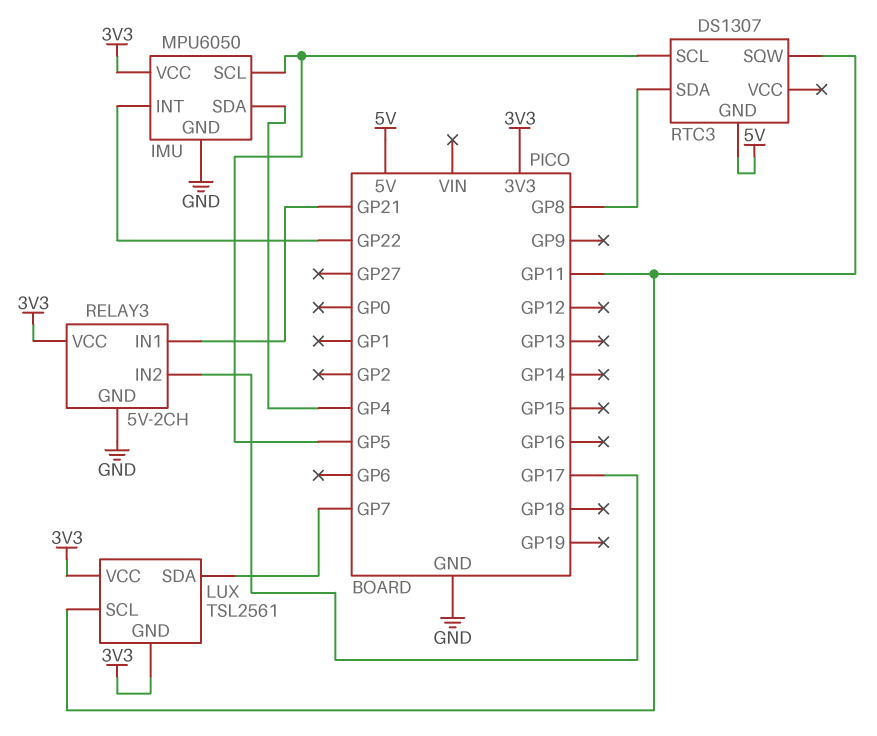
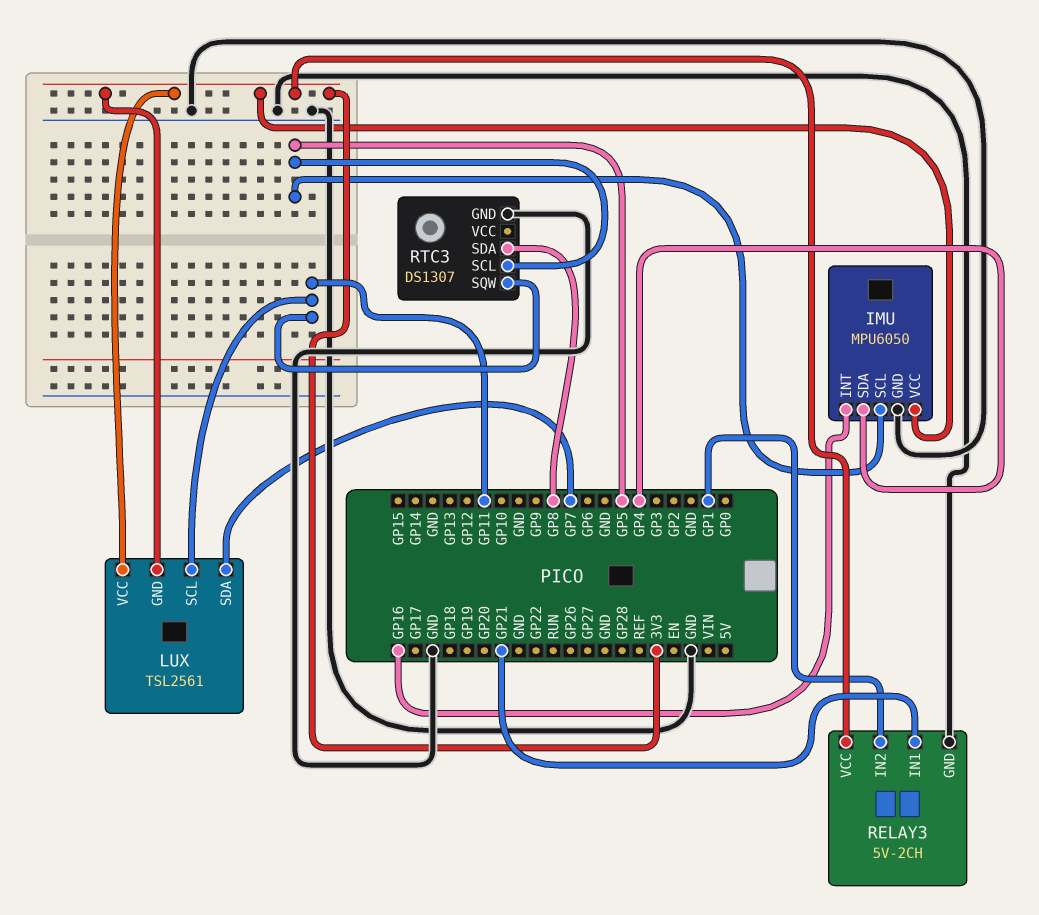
IMU pin INT: GP22 -> GP16
RELAY3 pin IN2: GP17 -> GP1
RTC3 pin GND: 5V -> GND

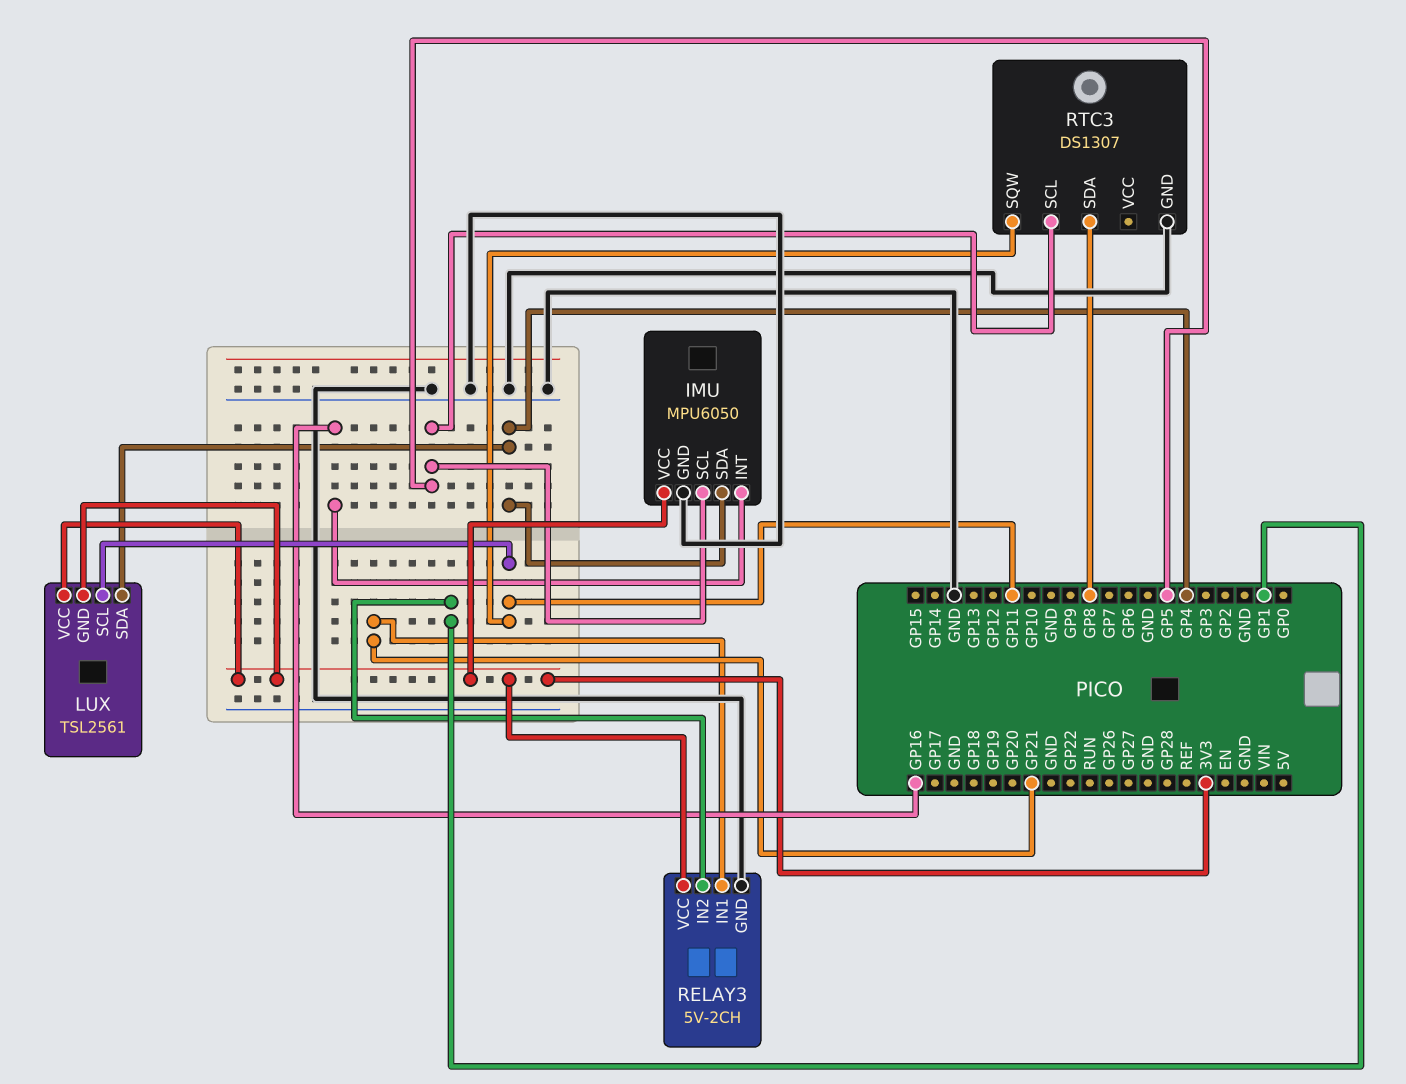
LUX pin SDA: GP7 -> GP4

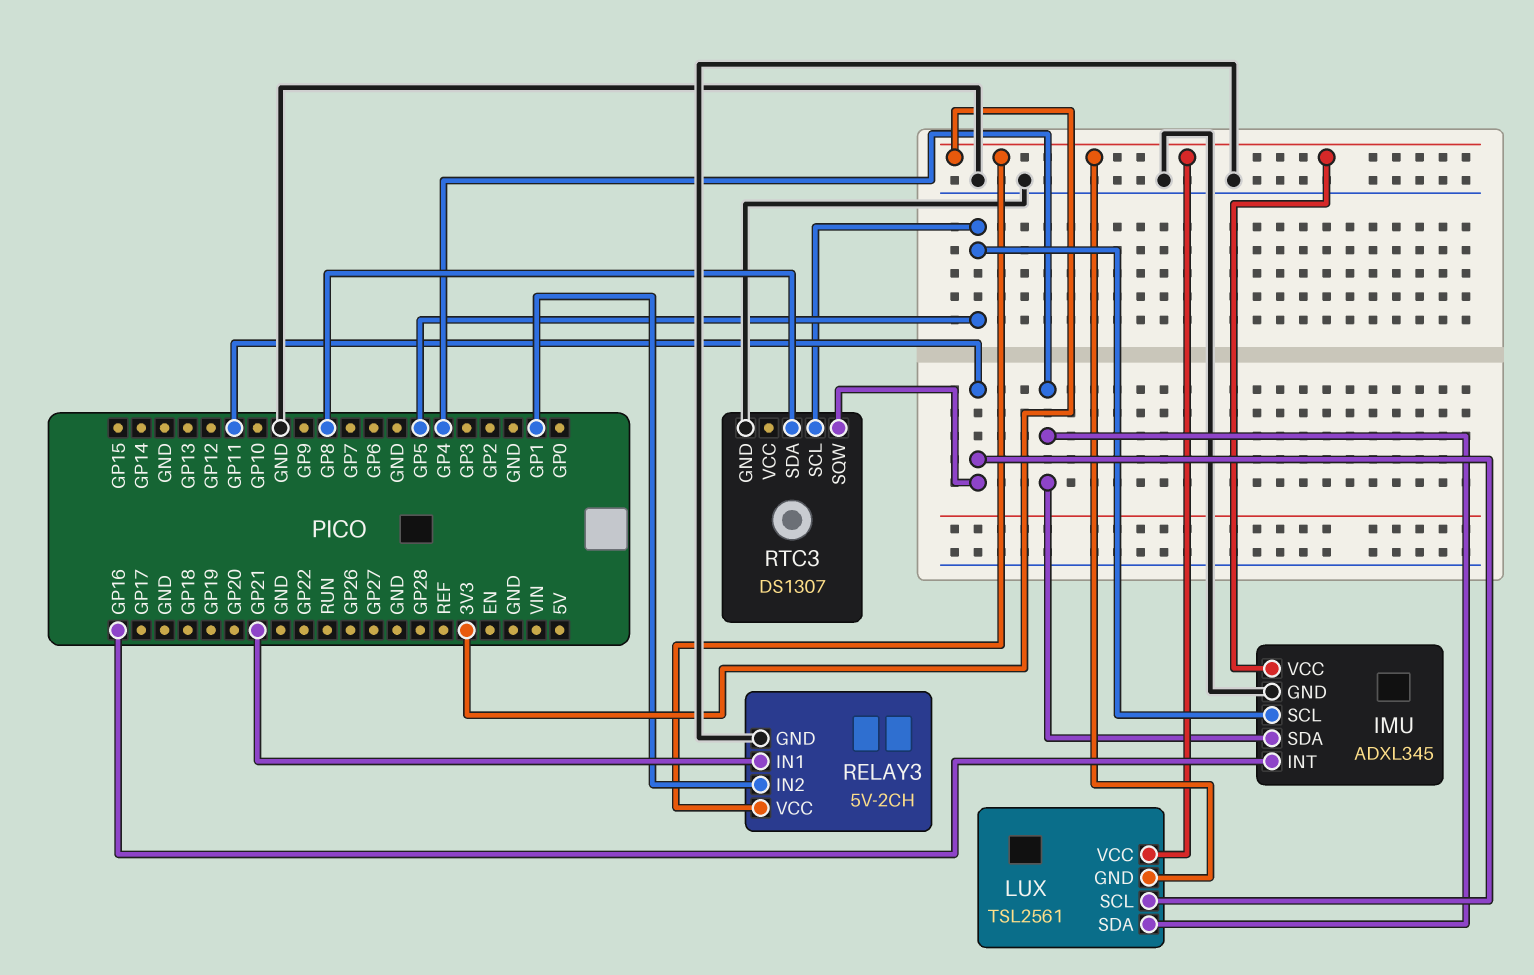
IMU: MPU6050 -> ADXL345

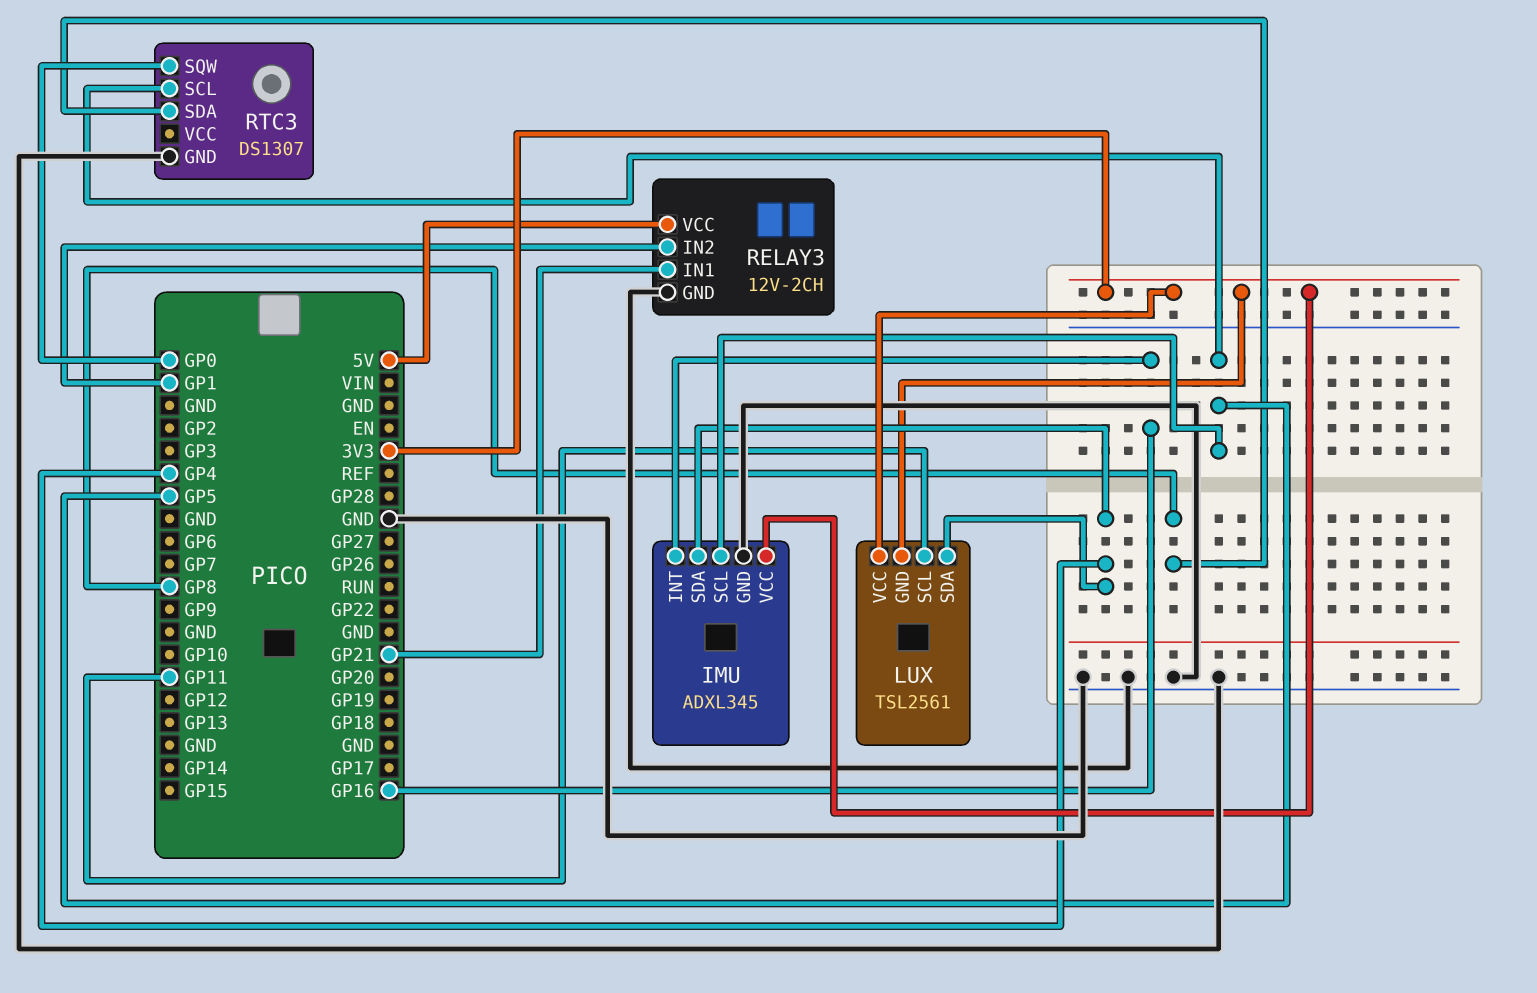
RELAY3: 5V-2CH -> 12V-2CH
RELAY3 pin VCC: 3V3 -> 5V
RTC3 pin SQW: GP11 -> GP0

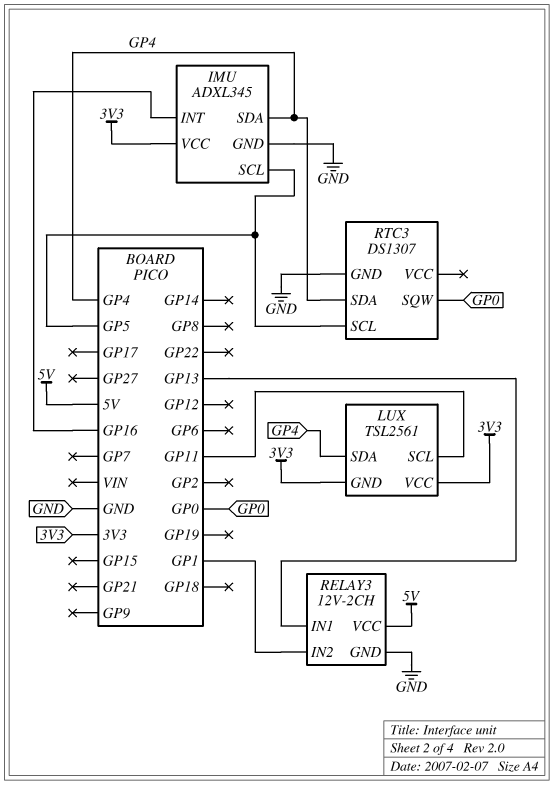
RELAY3 pin IN1: GP21 -> GP13
RTC3 pin SDA: GP8 -> GP4

